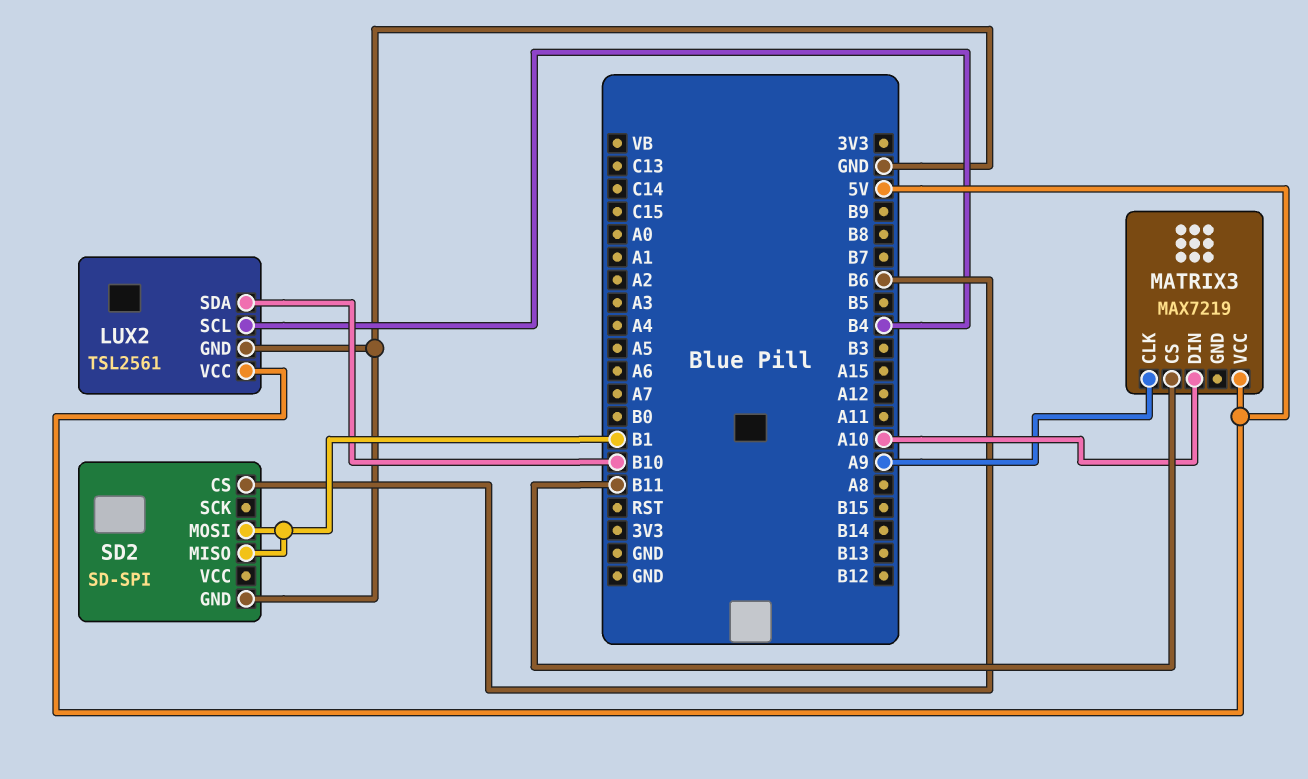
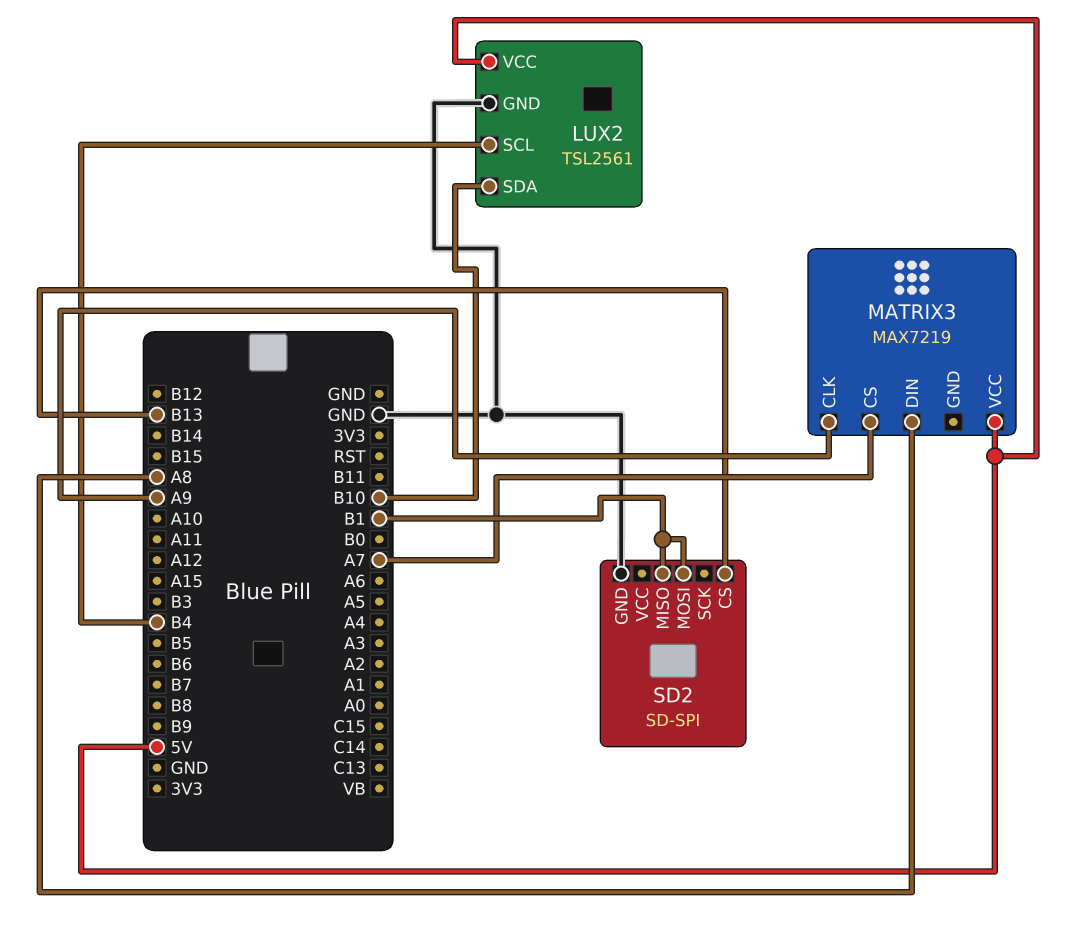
MATRIX3 pin CS: B11 -> A7
MATRIX3 pin DIN: A10 -> A8
SD2 pin CS: B6 -> B13

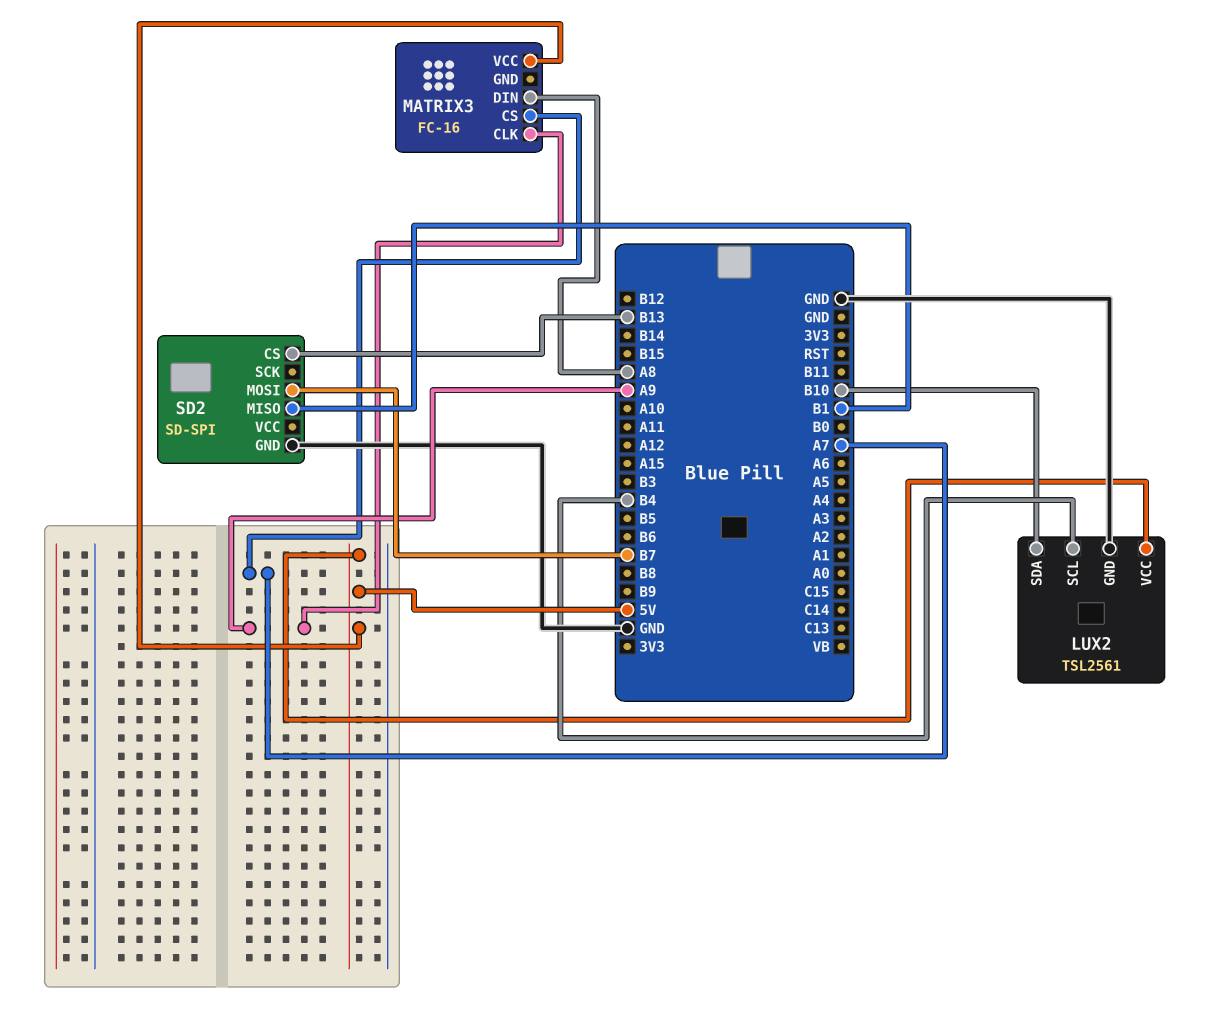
MATRIX3: MAX7219 -> FC-16
SD2 pin MOSI: B1 -> B7

